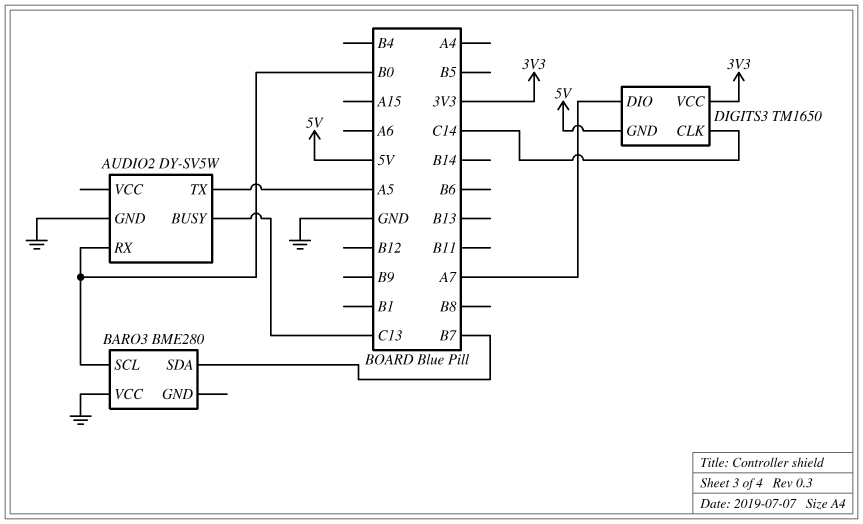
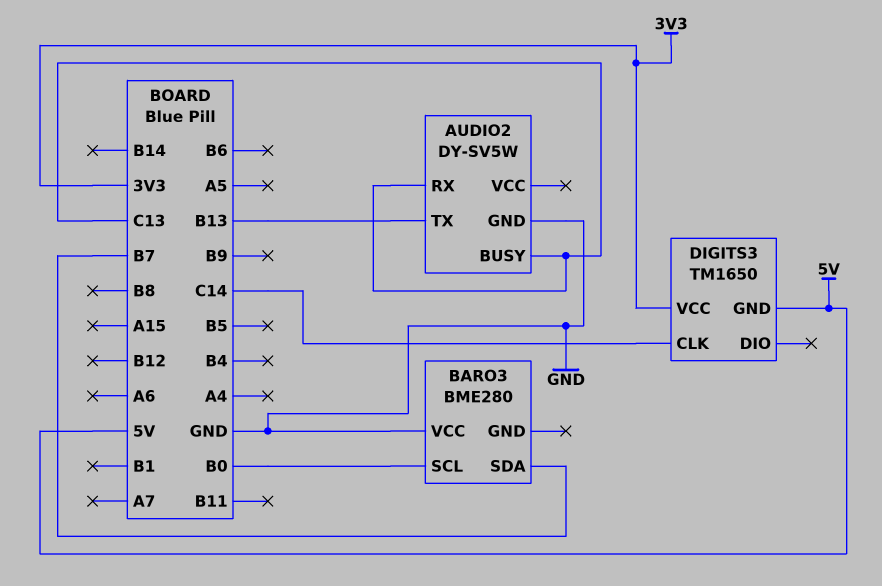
AUDIO2 pin RX: B0 -> C13
AUDIO2 pin TX: A5 -> B13
DIGITS3 pin DIO: A7 -> none

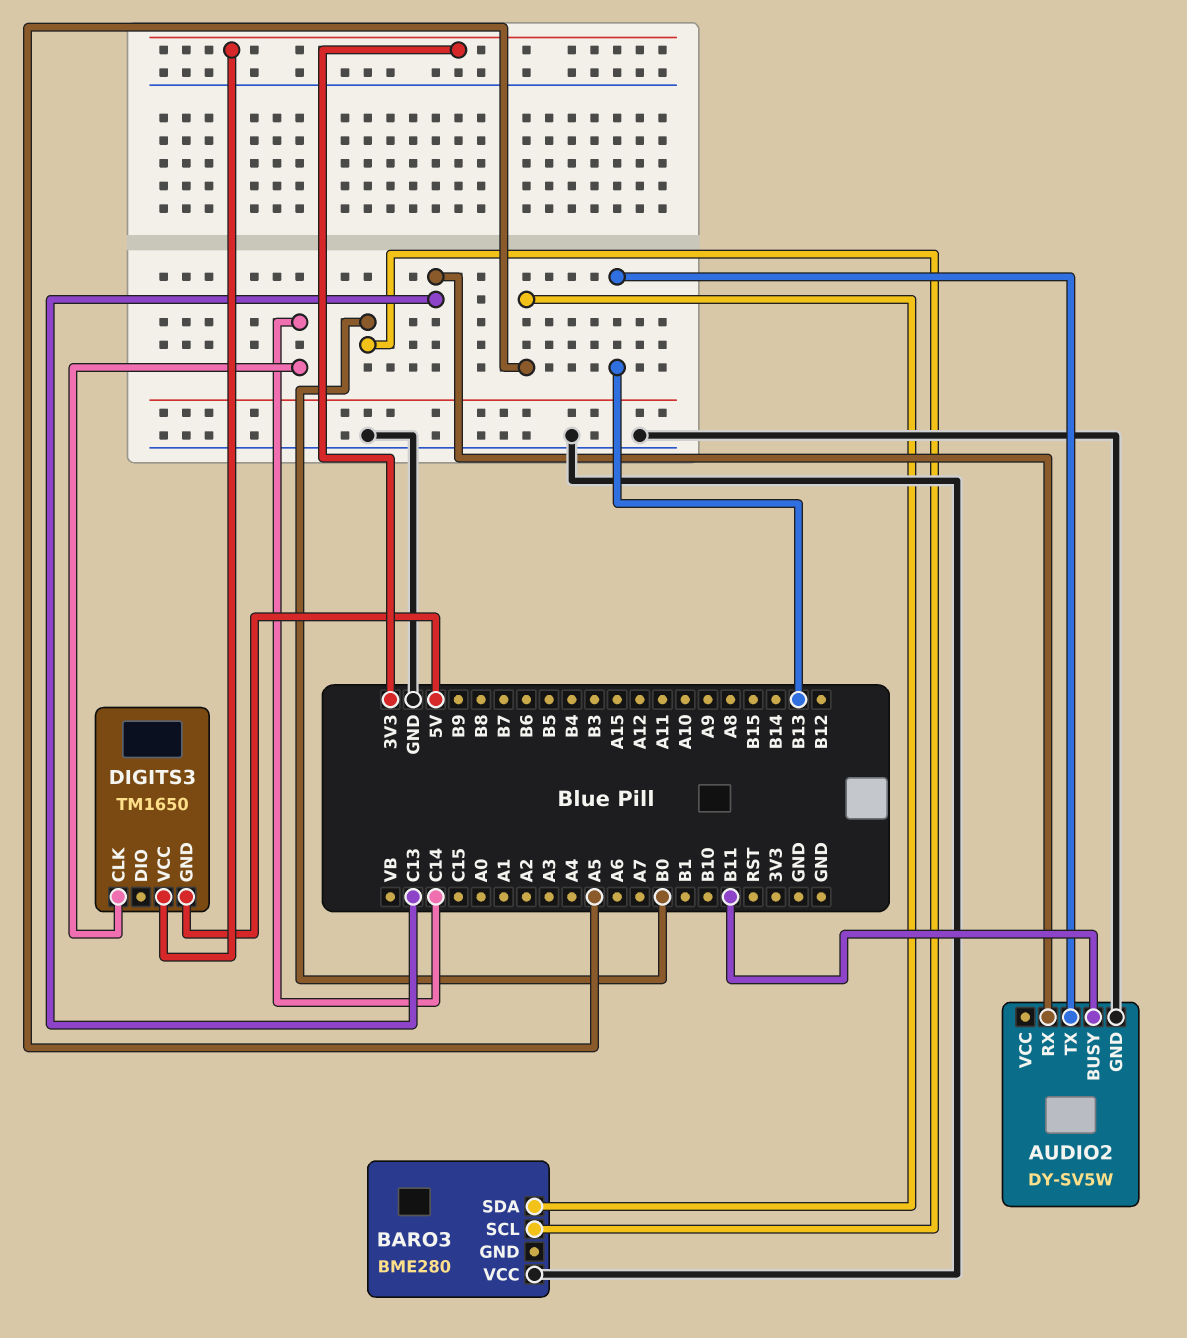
AUDIO2 pin BUSY: C13 -> B11
BARO3 pin SDA: B7 -> A5

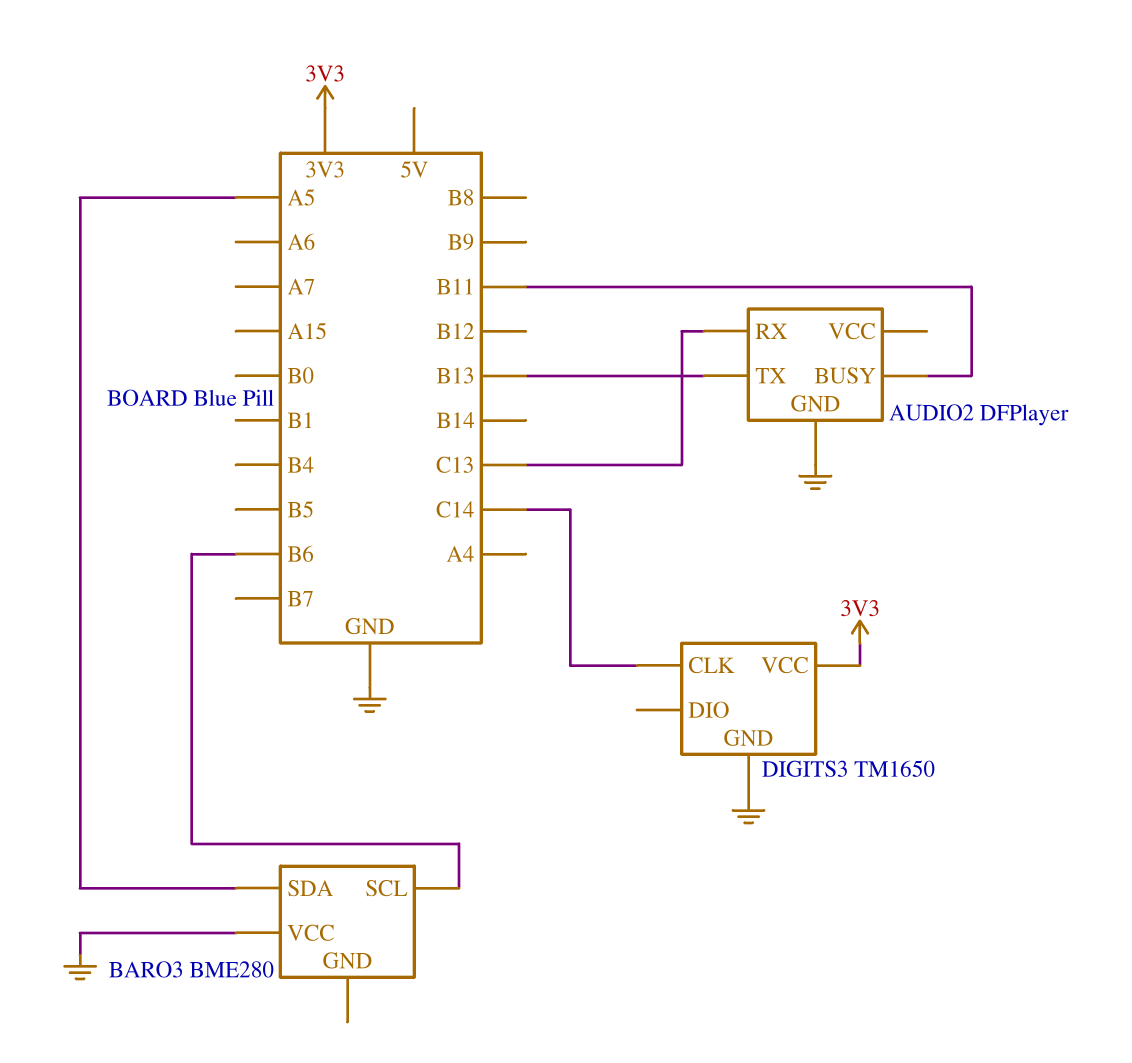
AUDIO2: DY-SV5W -> DFPlayer
BARO3 pin SCL: B0 -> B6
DIGITS3 pin GND: 5V -> GND

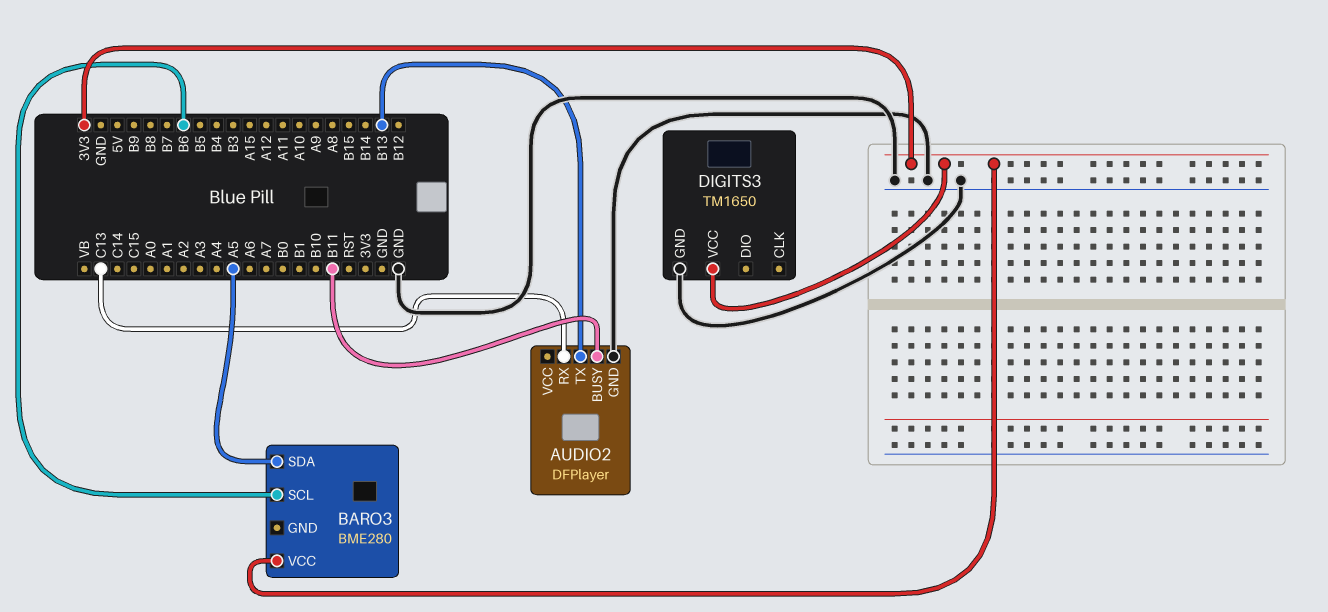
BARO3 pin VCC: GND -> 3V3
DIGITS3 pin CLK: C14 -> none

